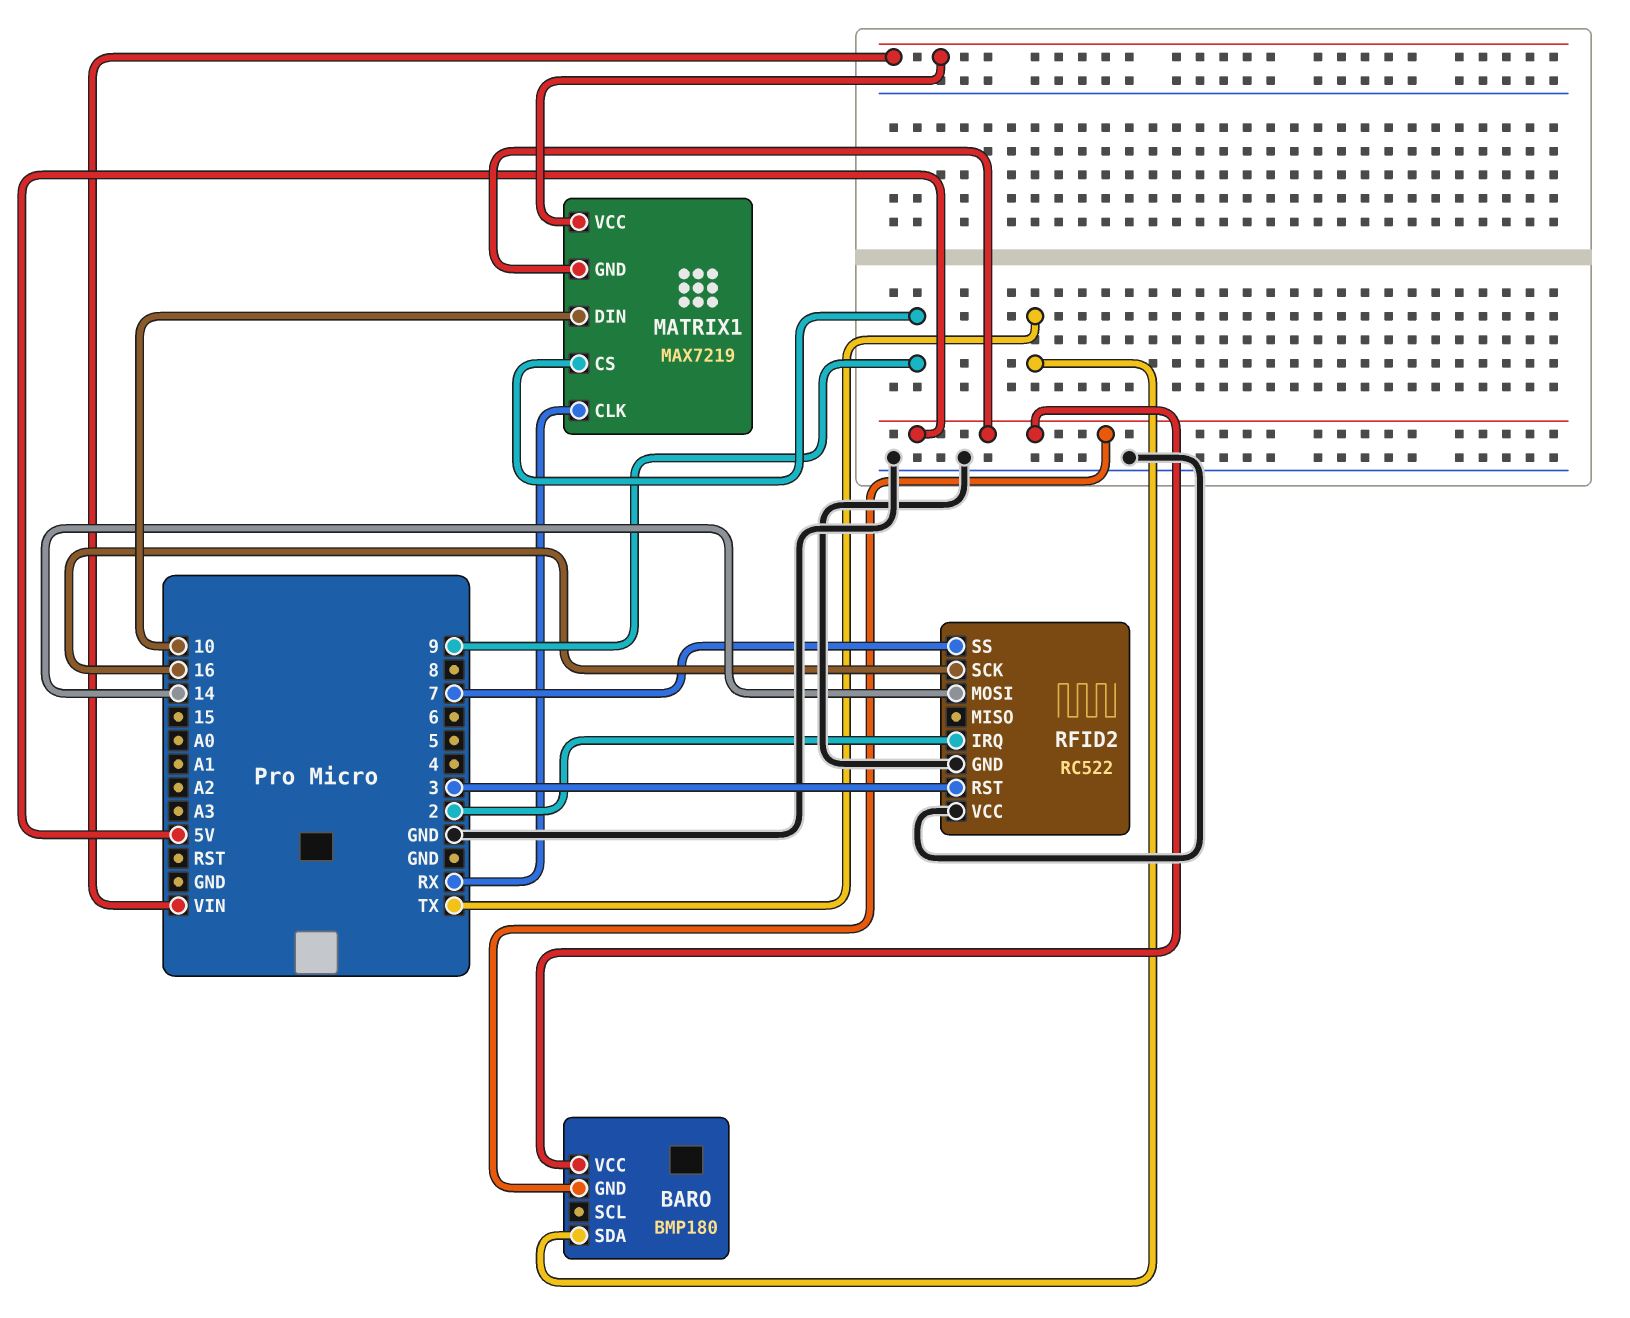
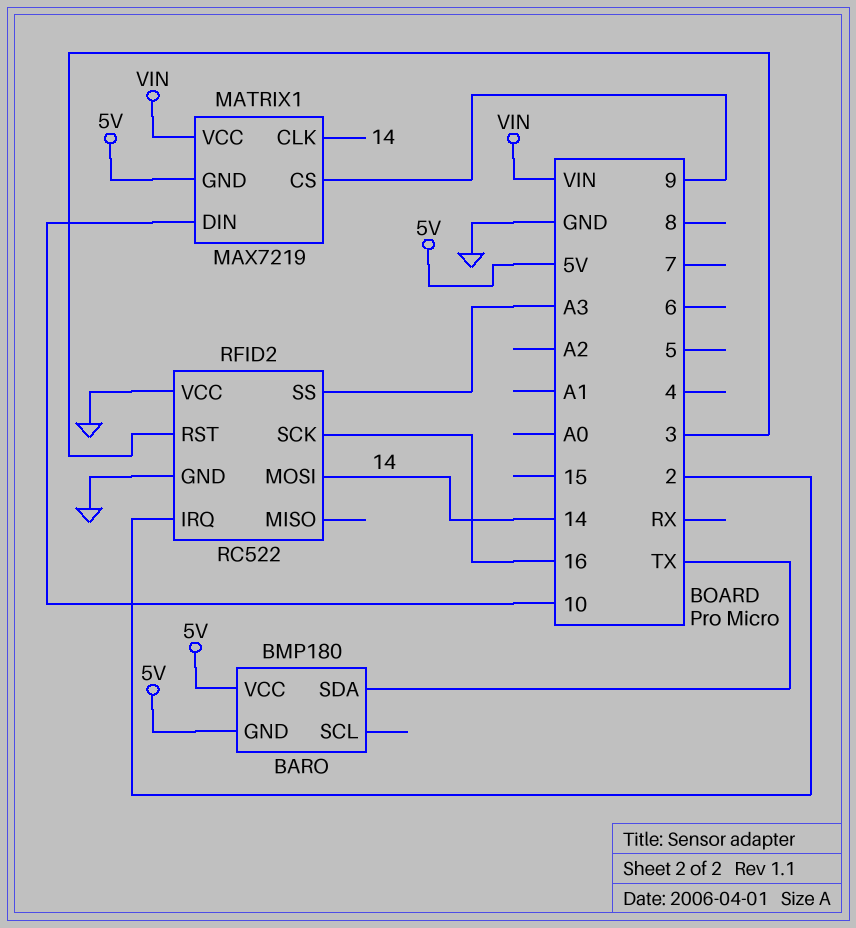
MATRIX1 pin CLK: RX -> 14
RFID2 pin SS: 7 -> A3

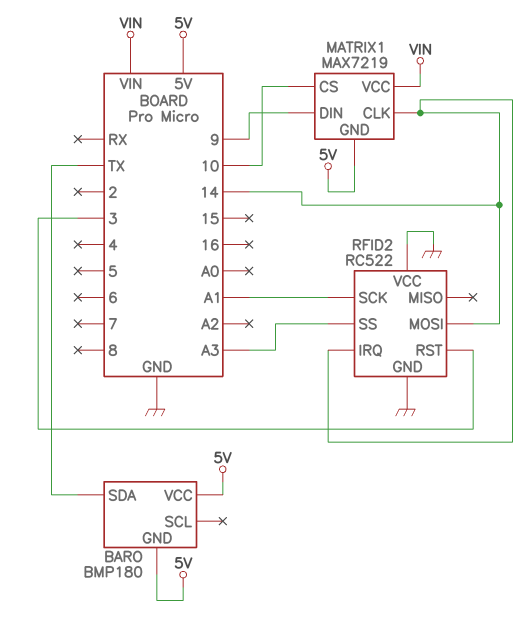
MATRIX1 pin CS: 9 -> 10
MATRIX1 pin DIN: 10 -> 9
RFID2 pin IRQ: 2 -> 14
RFID2 pin SCK: 16 -> A1

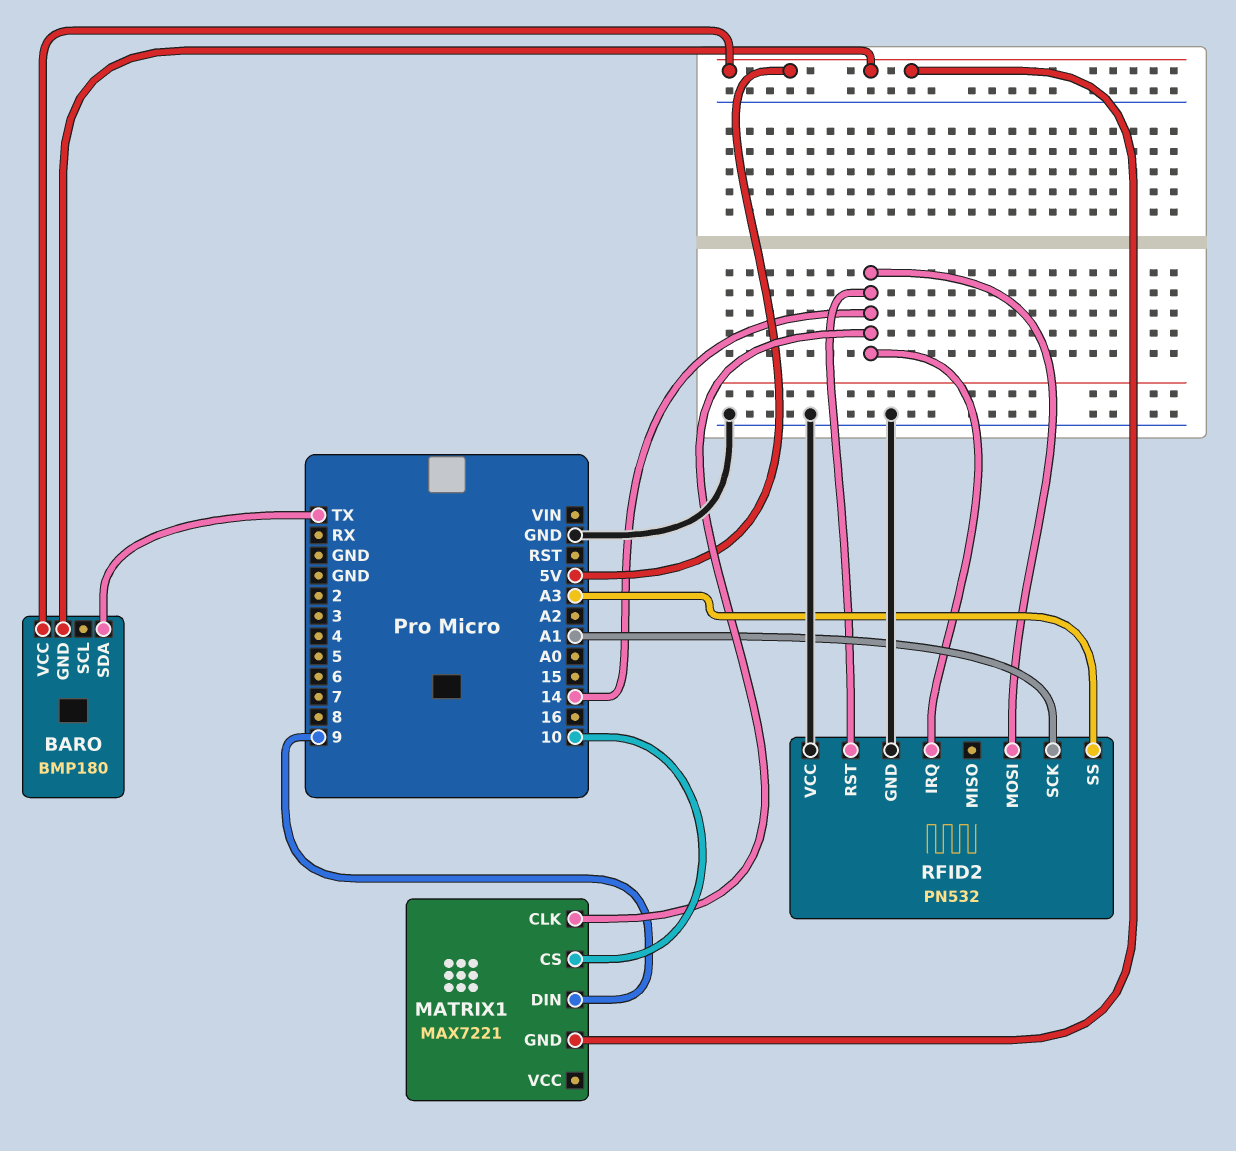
MATRIX1: MAX7219 -> MAX7221
MATRIX1 pin VCC: VIN -> none
RFID2: RC522 -> PN532
RFID2 pin RST: 3 -> 14

